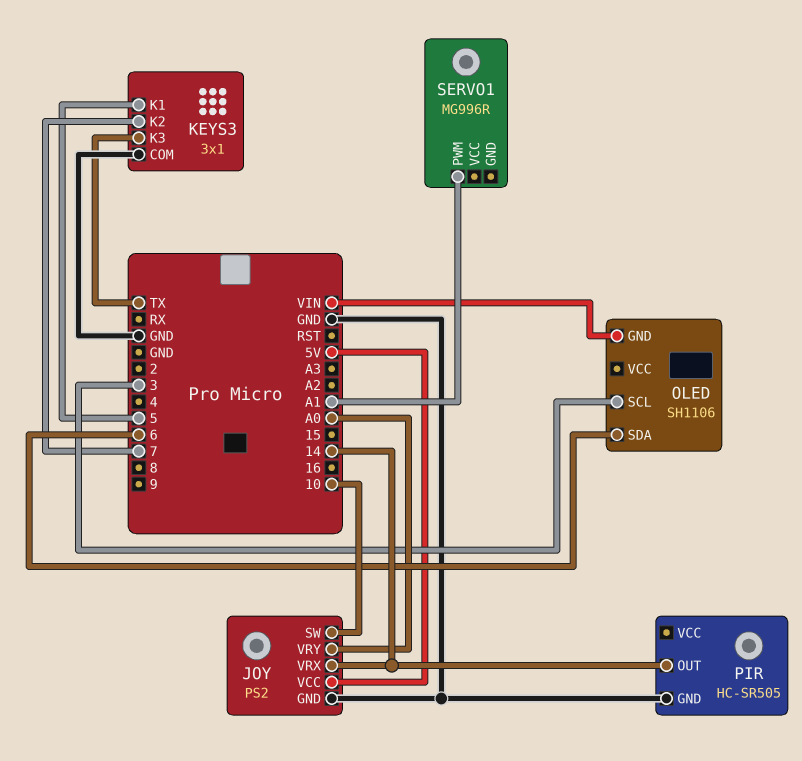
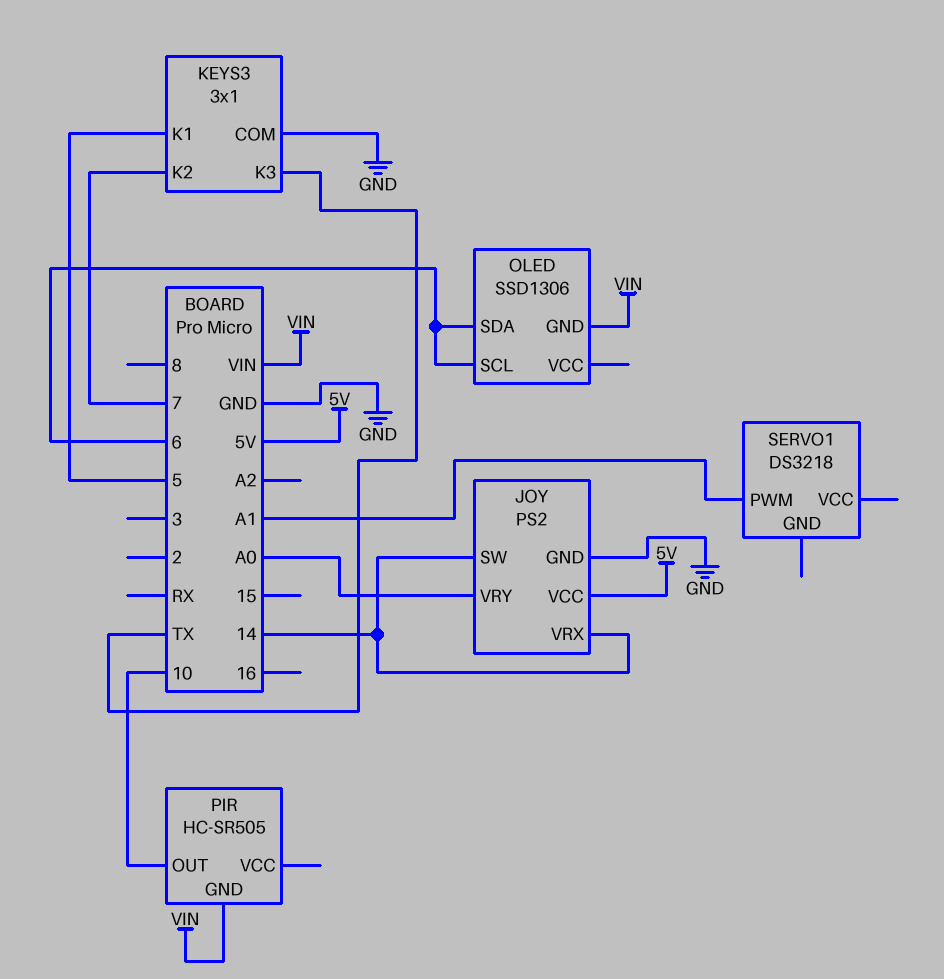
JOY pin SW: 10 -> 14
OLED: SH1106 -> SSD1306
OLED pin SCL: 3 -> 6
PIR pin GND: GND -> VIN
PIR pin OUT: 14 -> 10
SERVO1: MG996R -> DS3218

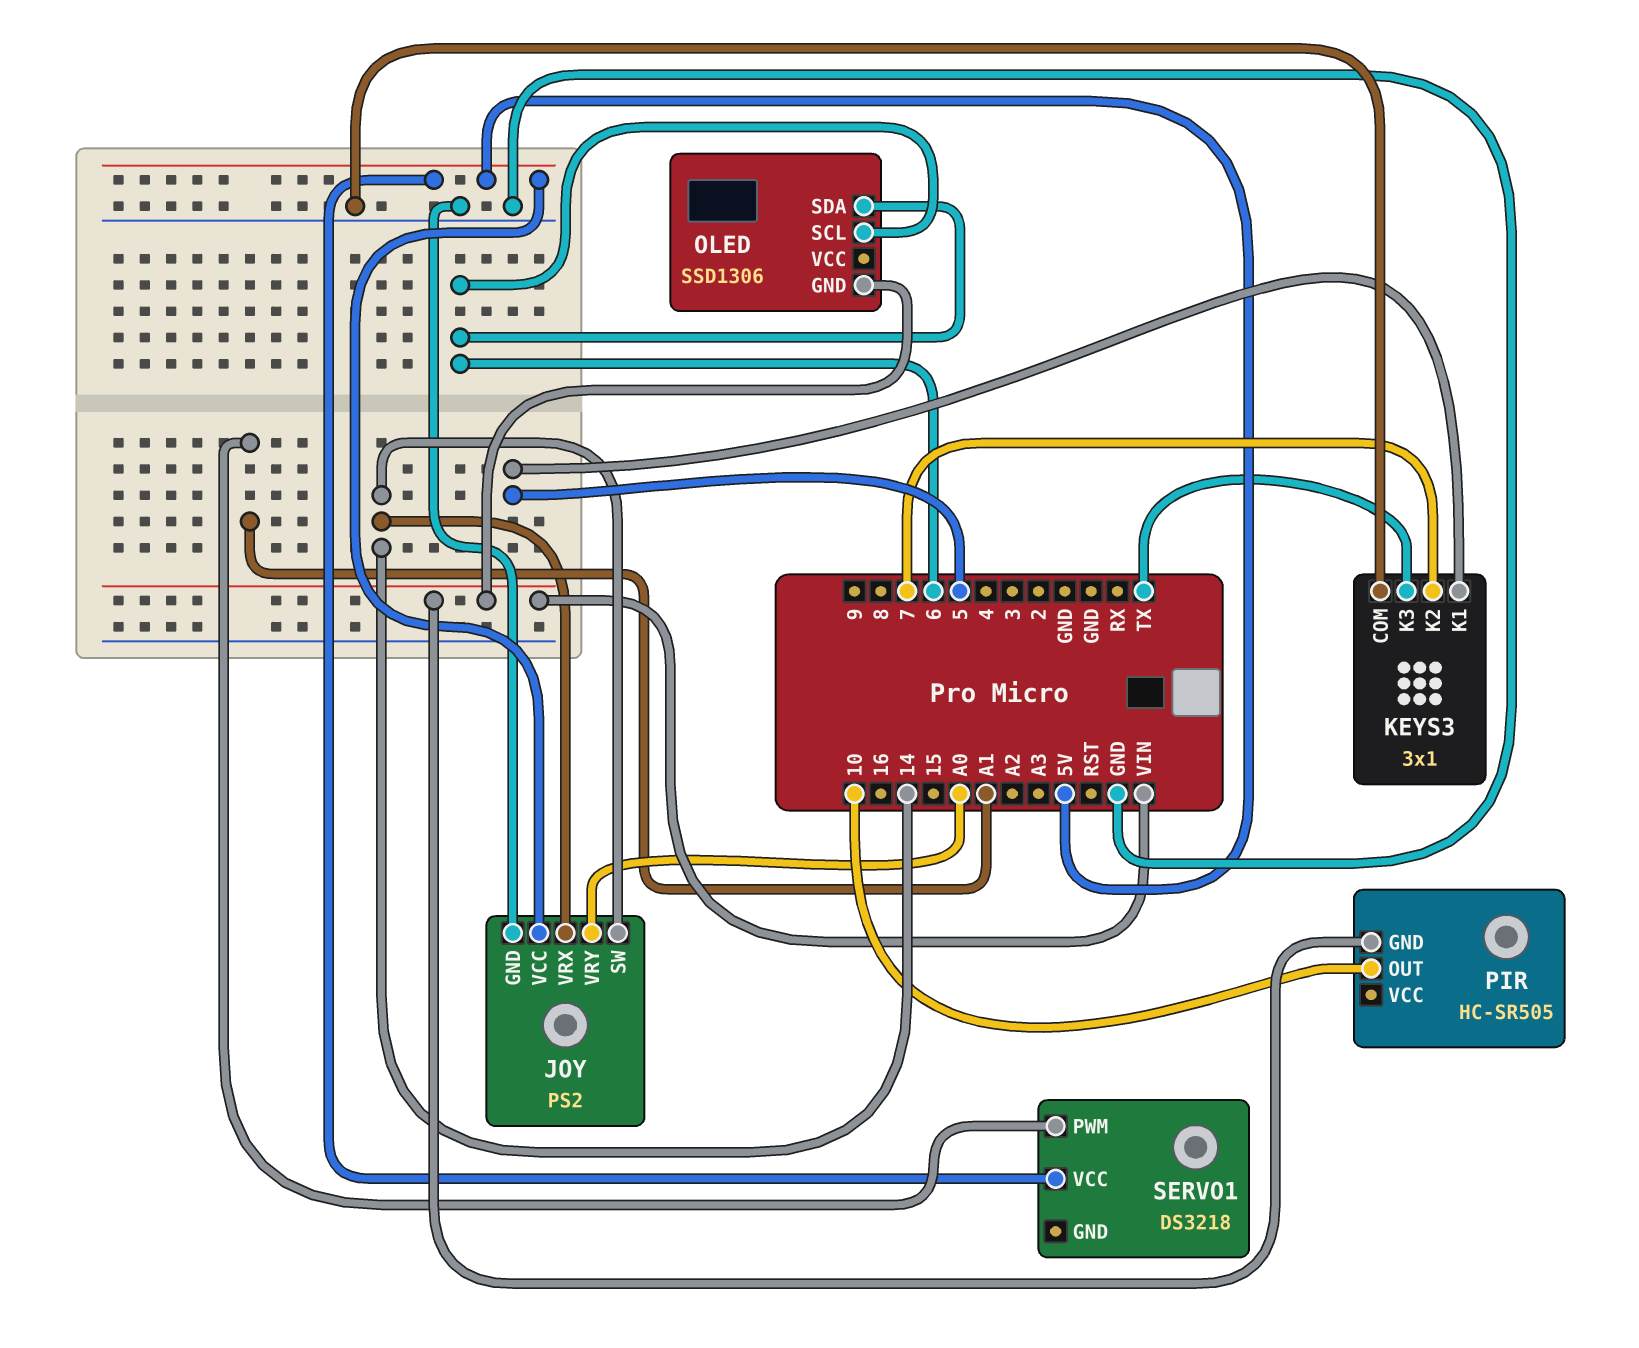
SERVO1 pin VCC: none -> 5V

